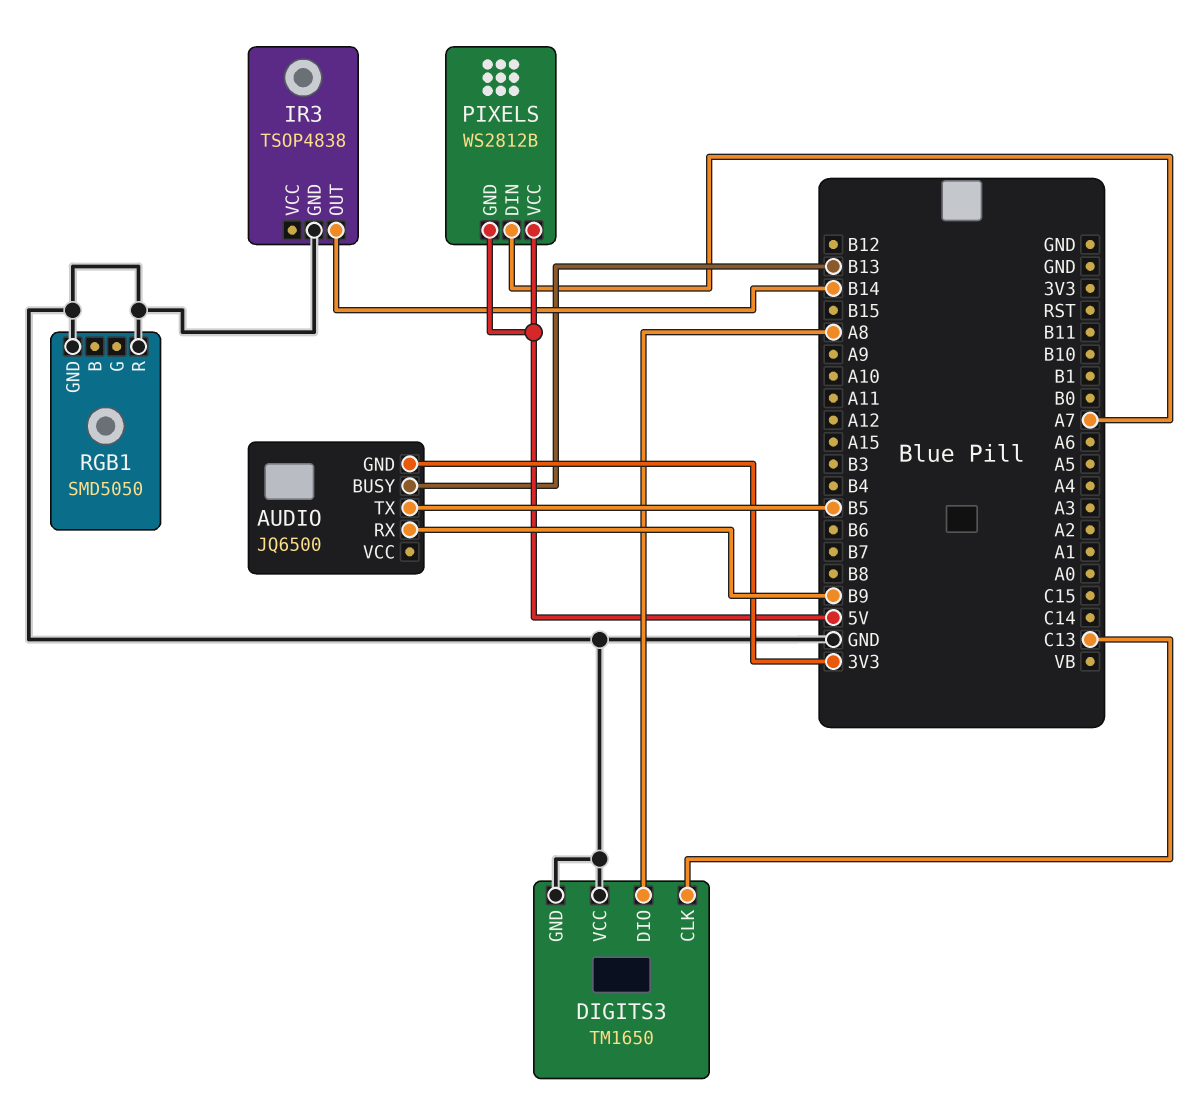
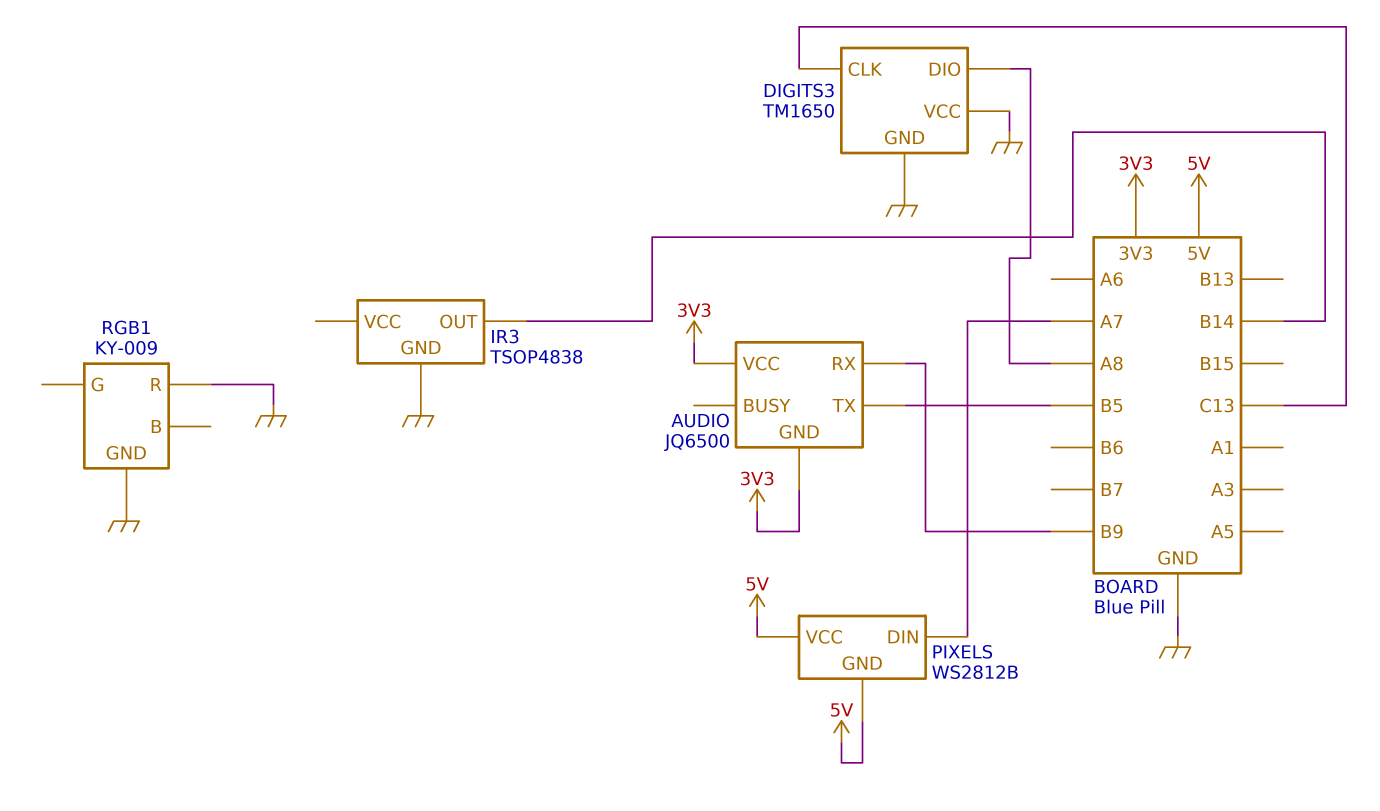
AUDIO pin BUSY: B13 -> none
AUDIO pin VCC: none -> 3V3
RGB1: SMD5050 -> KY-009

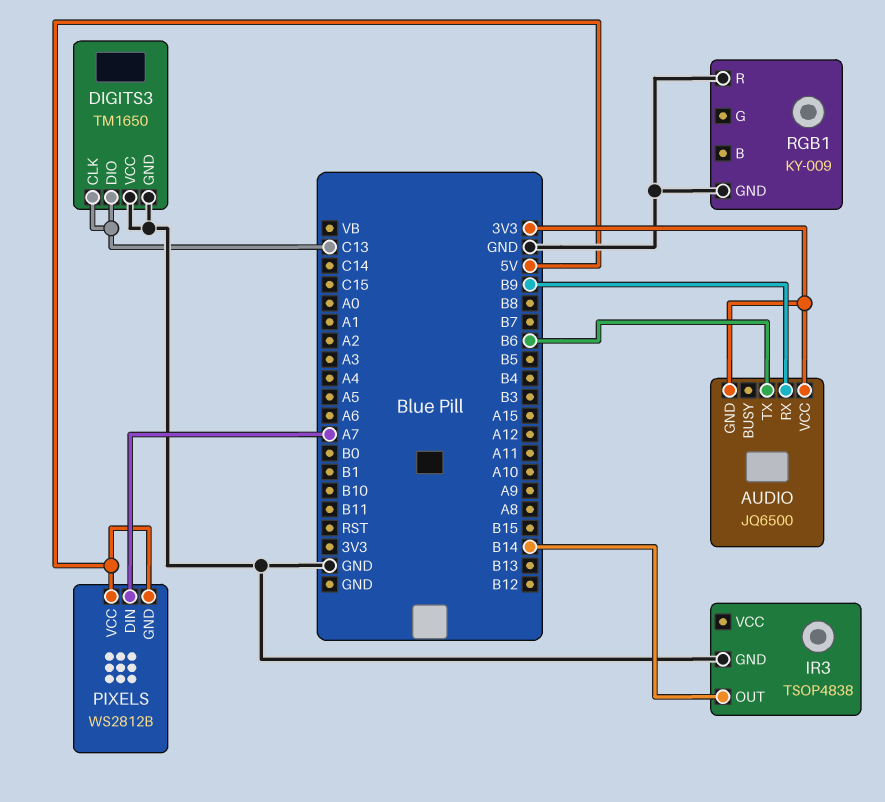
AUDIO pin TX: B5 -> B6
DIGITS3 pin DIO: A8 -> C13

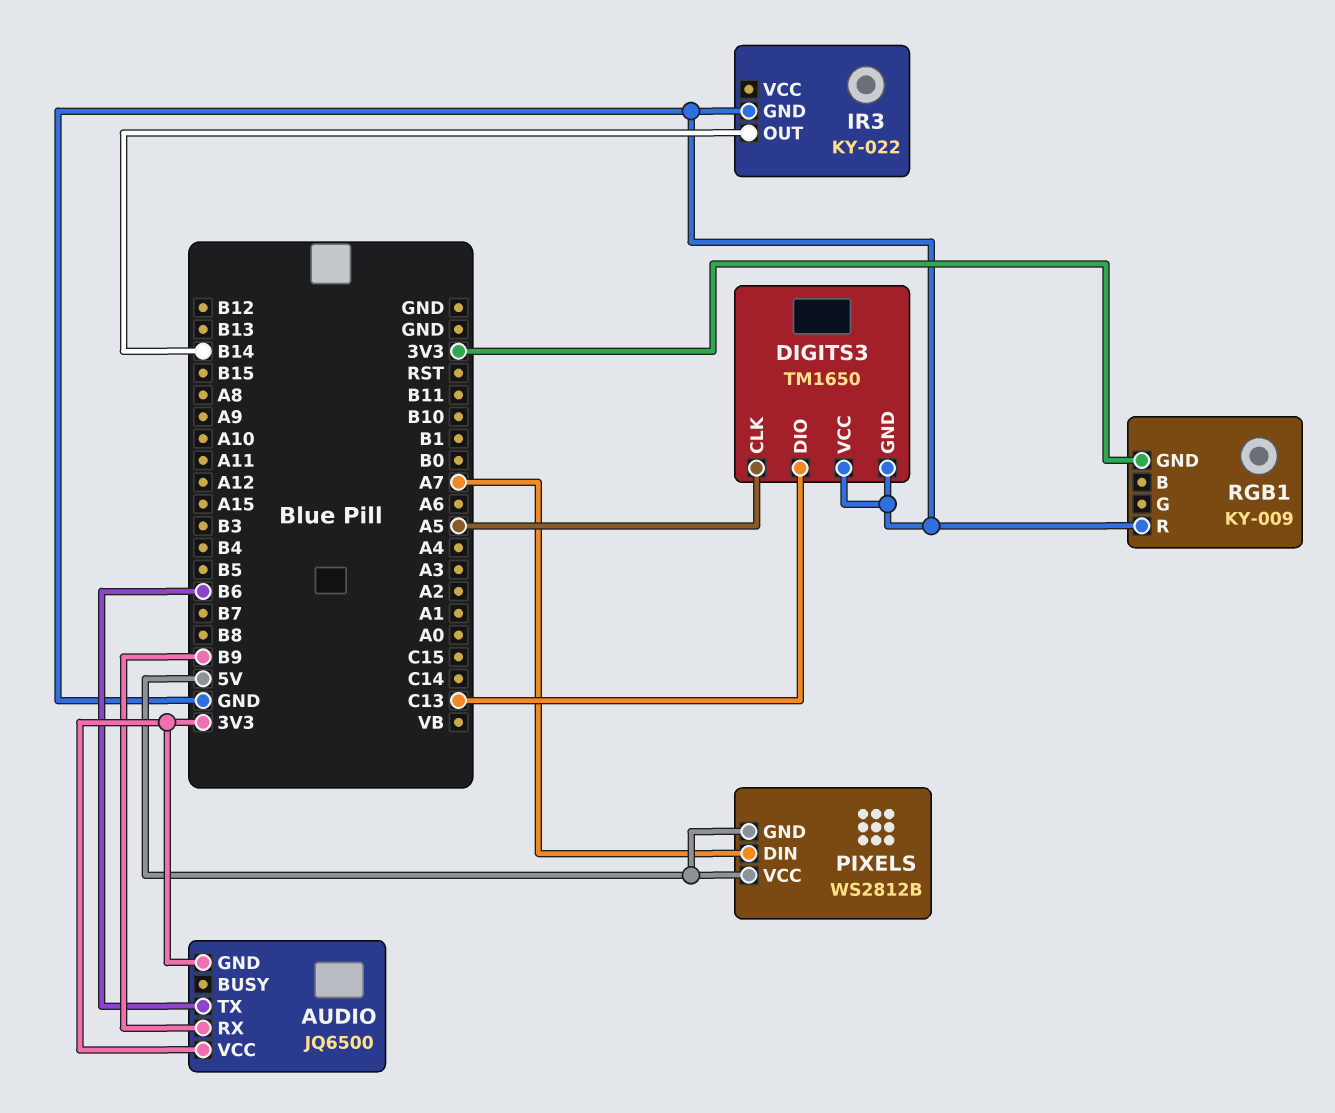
DIGITS3 pin CLK: C13 -> A5
IR3: TSOP4838 -> KY-022
RGB1 pin GND: GND -> 3V3

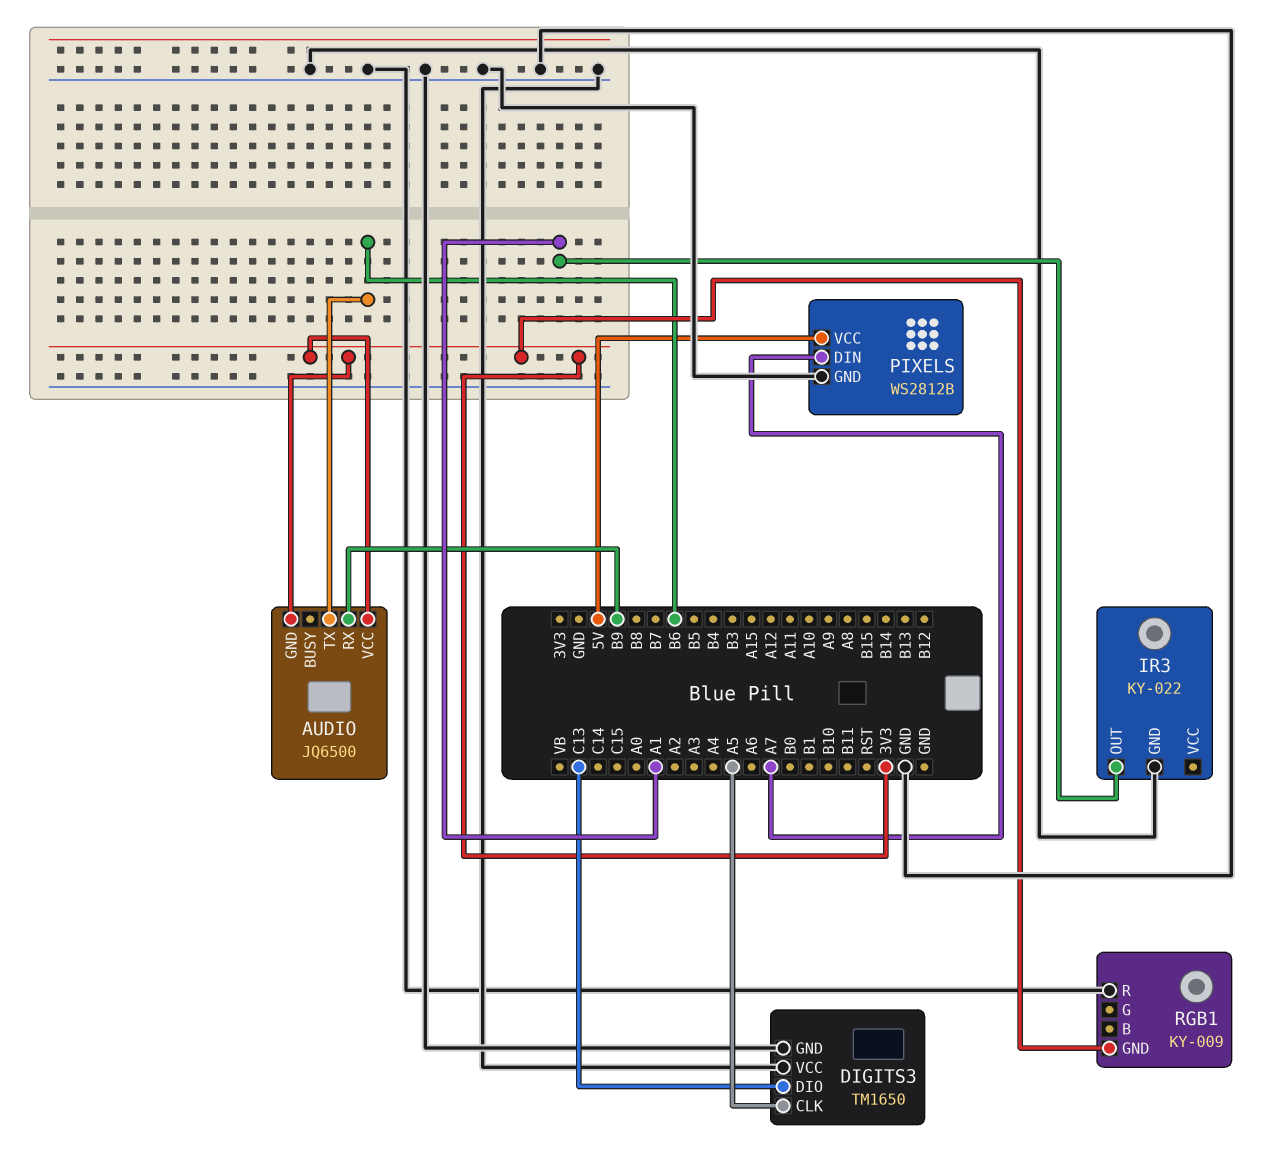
IR3 pin OUT: B14 -> A1
PIXELS pin GND: 5V -> GND

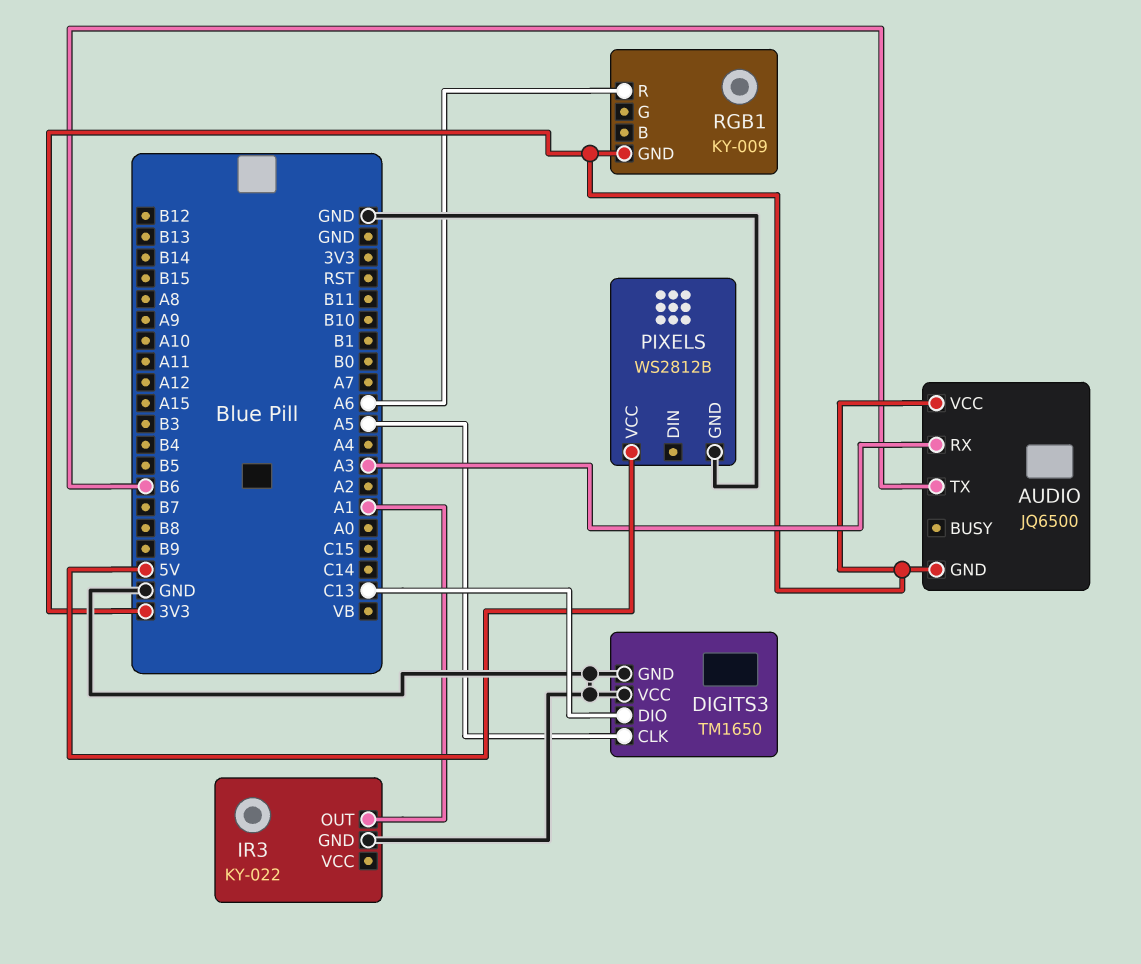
AUDIO pin RX: B9 -> A3
PIXELS pin DIN: A7 -> none
RGB1 pin R: GND -> A6

